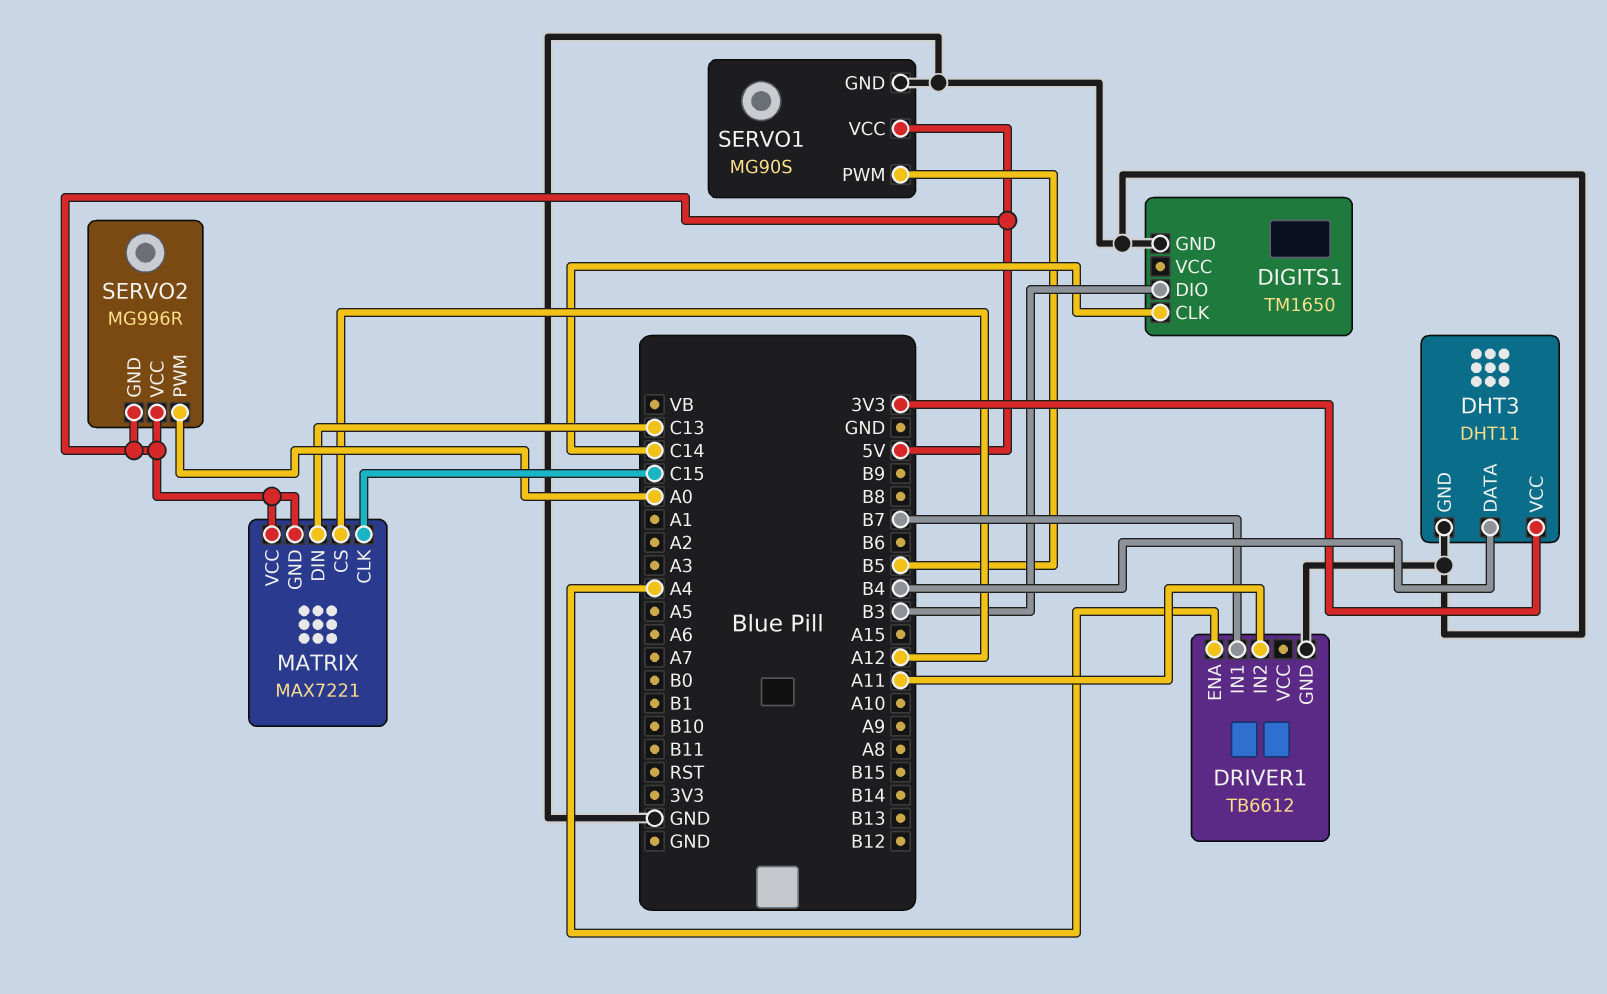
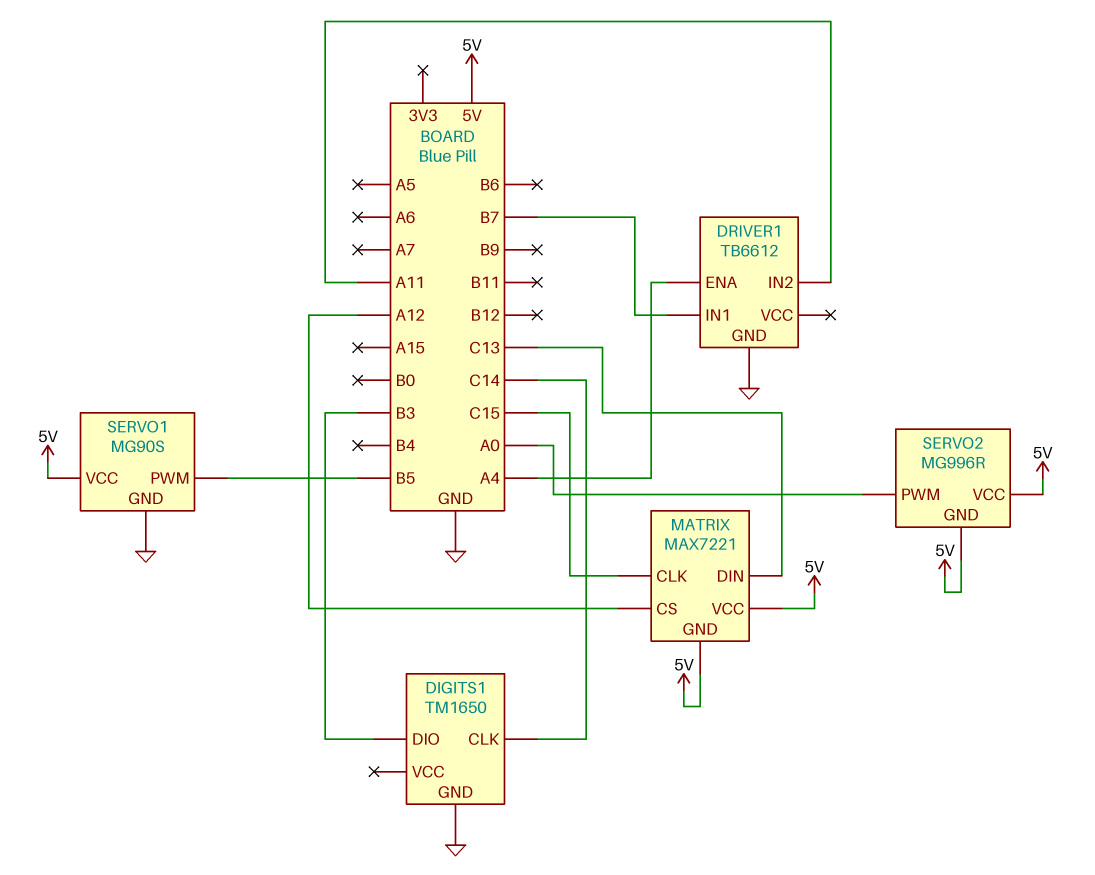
DHT3: DHT11 -> none
DHT3 pin DATA: B4 -> none
DHT3 pin GND: GND -> none
DHT3 pin VCC: 3V3 -> none

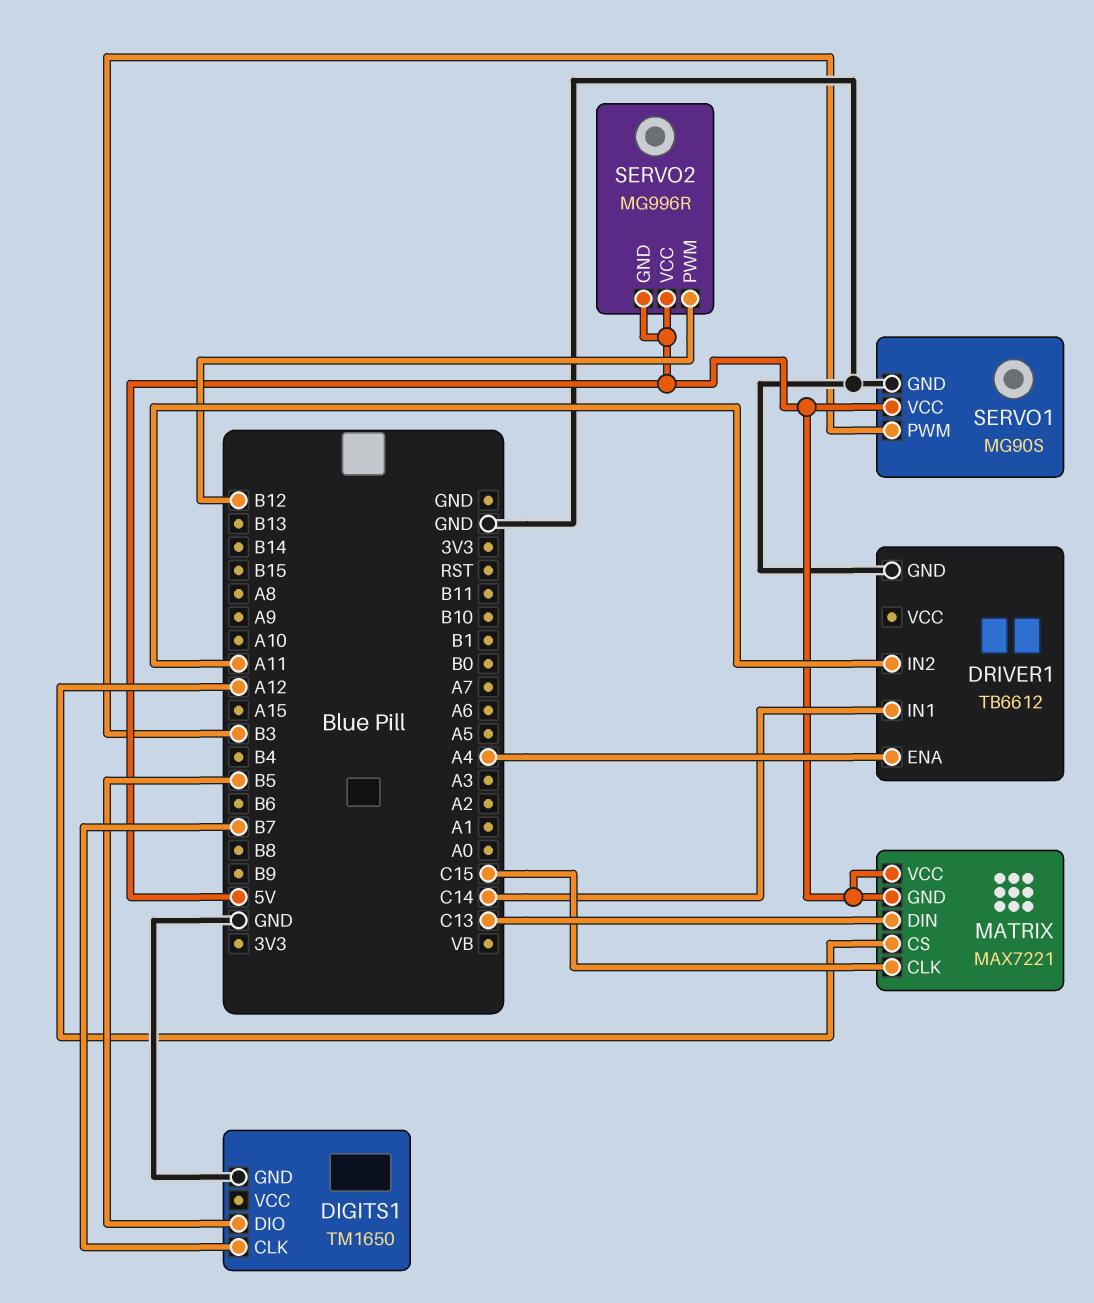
DIGITS1 pin CLK: C14 -> B7
DIGITS1 pin DIO: B3 -> B5
DRIVER1 pin IN1: B7 -> C14
SERVO1 pin PWM: B5 -> B3
SERVO2 pin PWM: A0 -> B12

